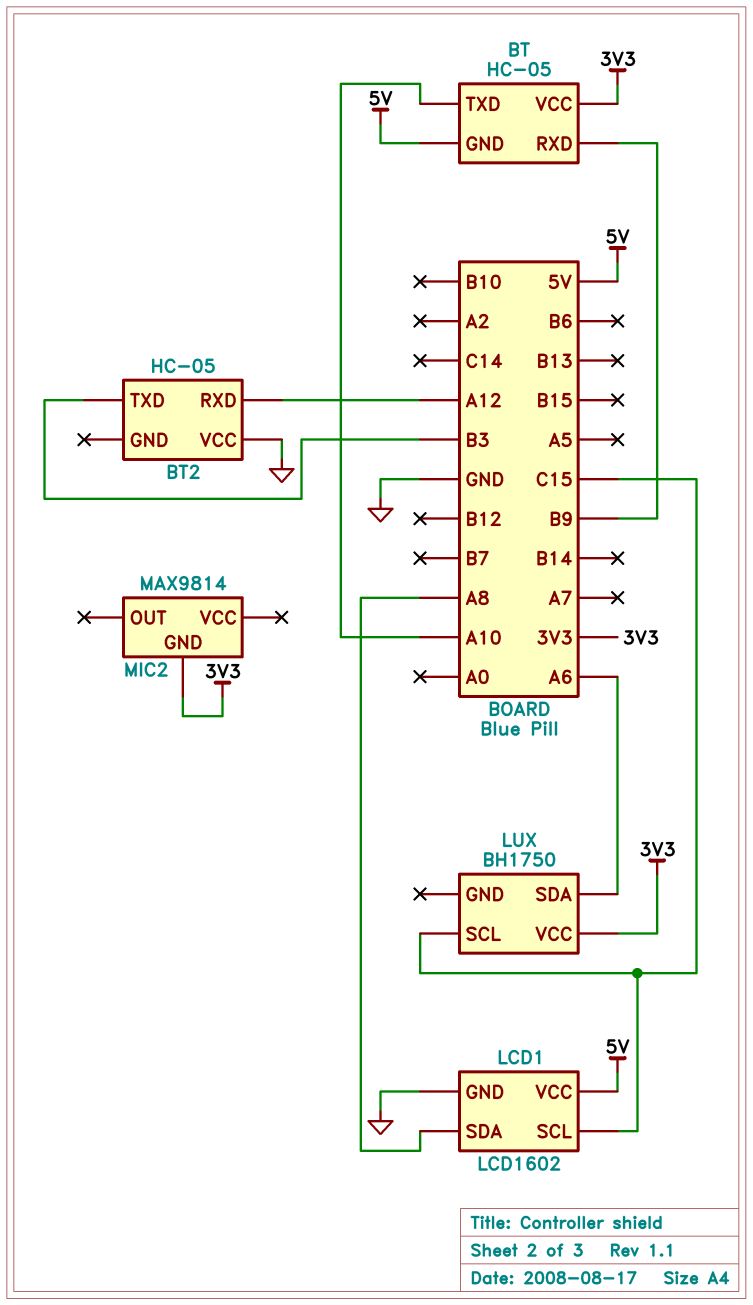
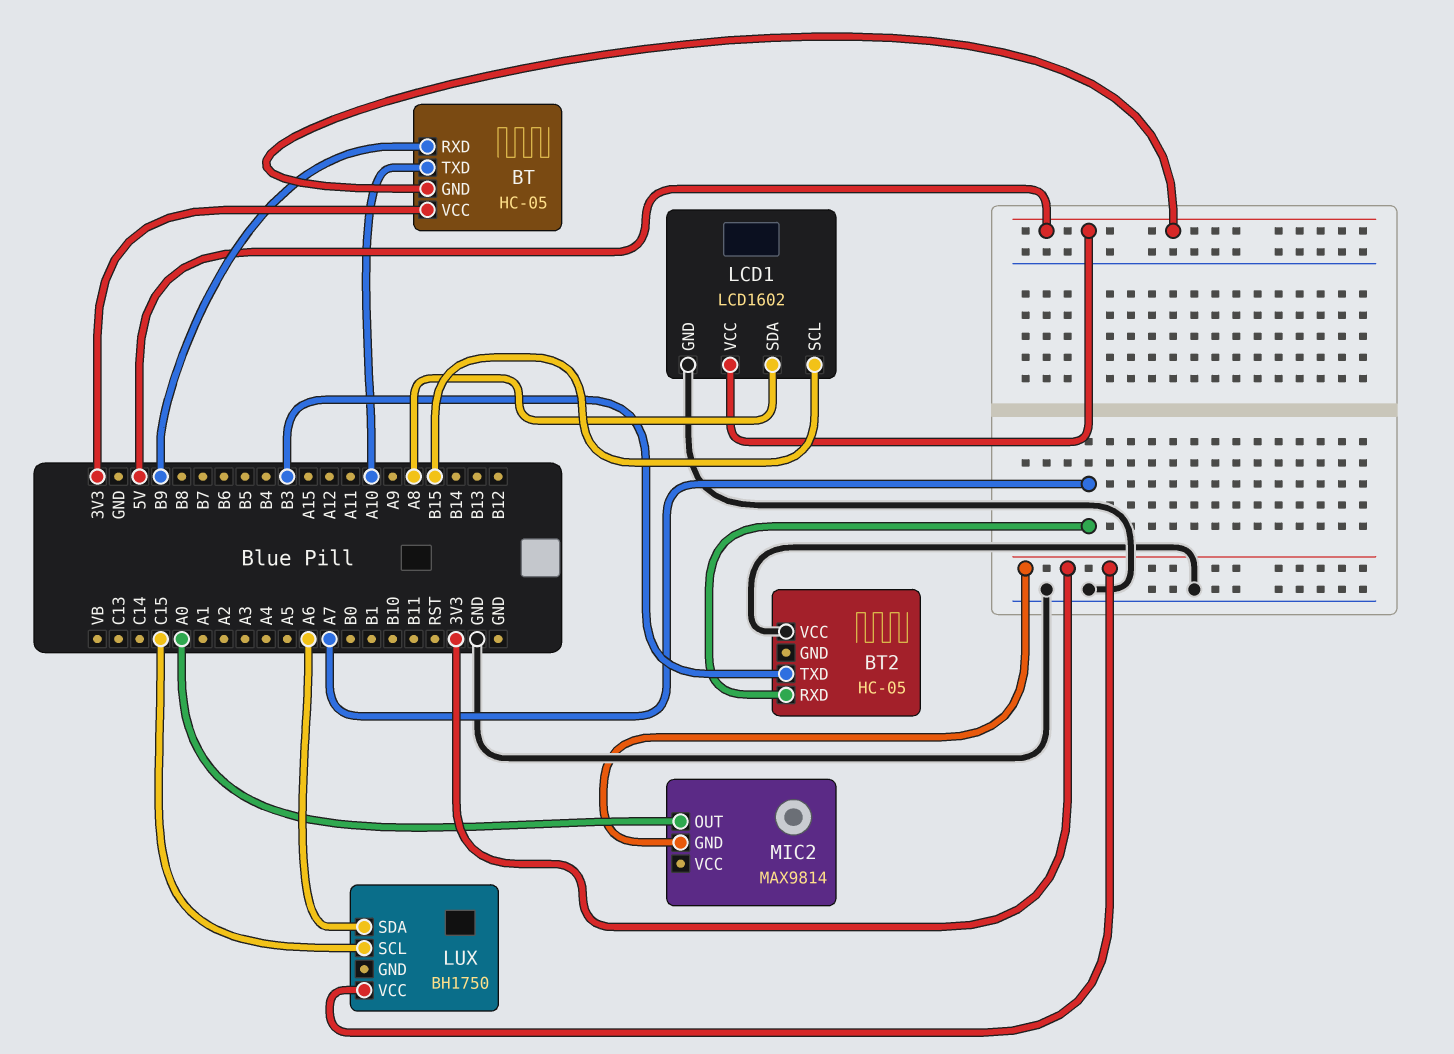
BT2 pin RXD: A12 -> A7
LCD1 pin SCL: C15 -> B15
MIC2 pin OUT: none -> A0

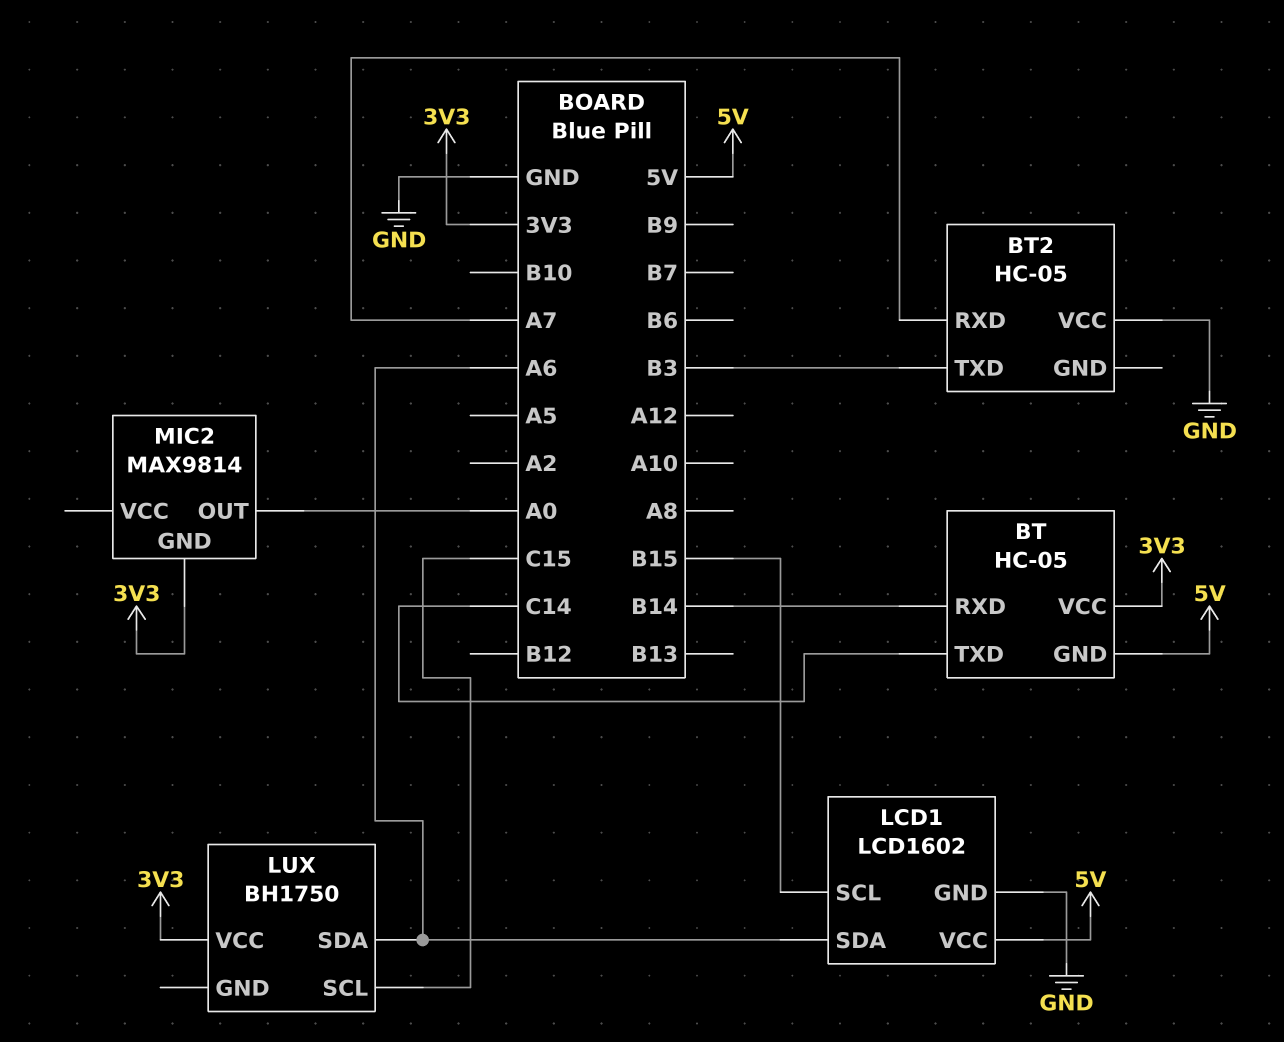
BT pin RXD: B9 -> B14
BT pin TXD: A10 -> C14
LCD1 pin SDA: A8 -> A6

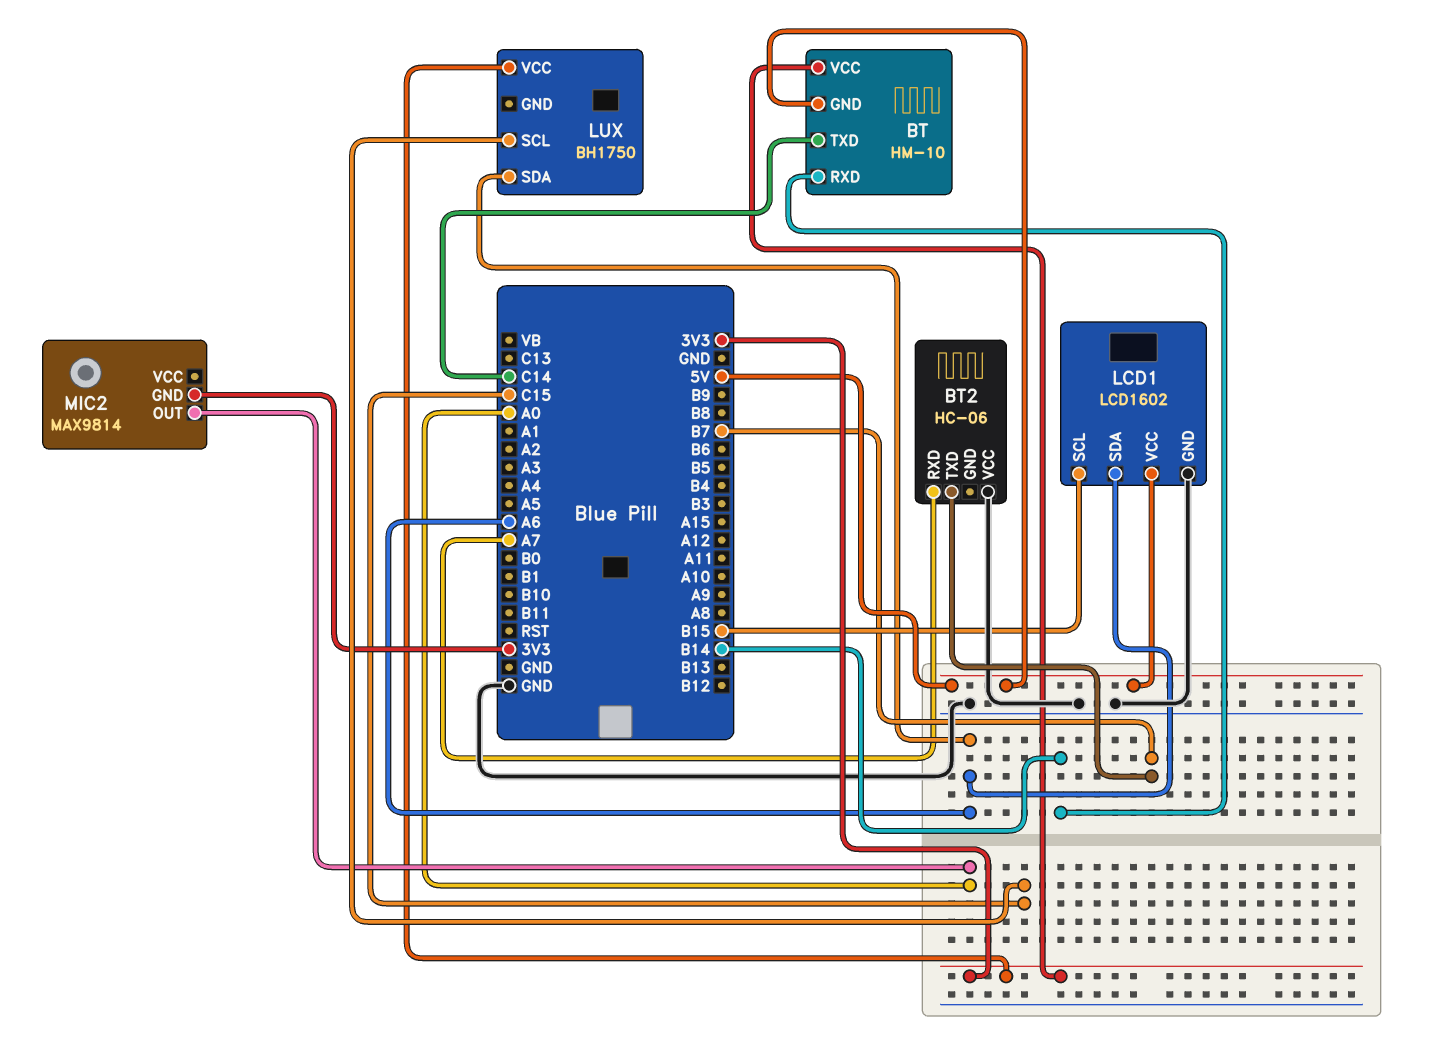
BT: HC-05 -> HM-10
BT2: HC-05 -> HC-06
BT2 pin TXD: B3 -> B7

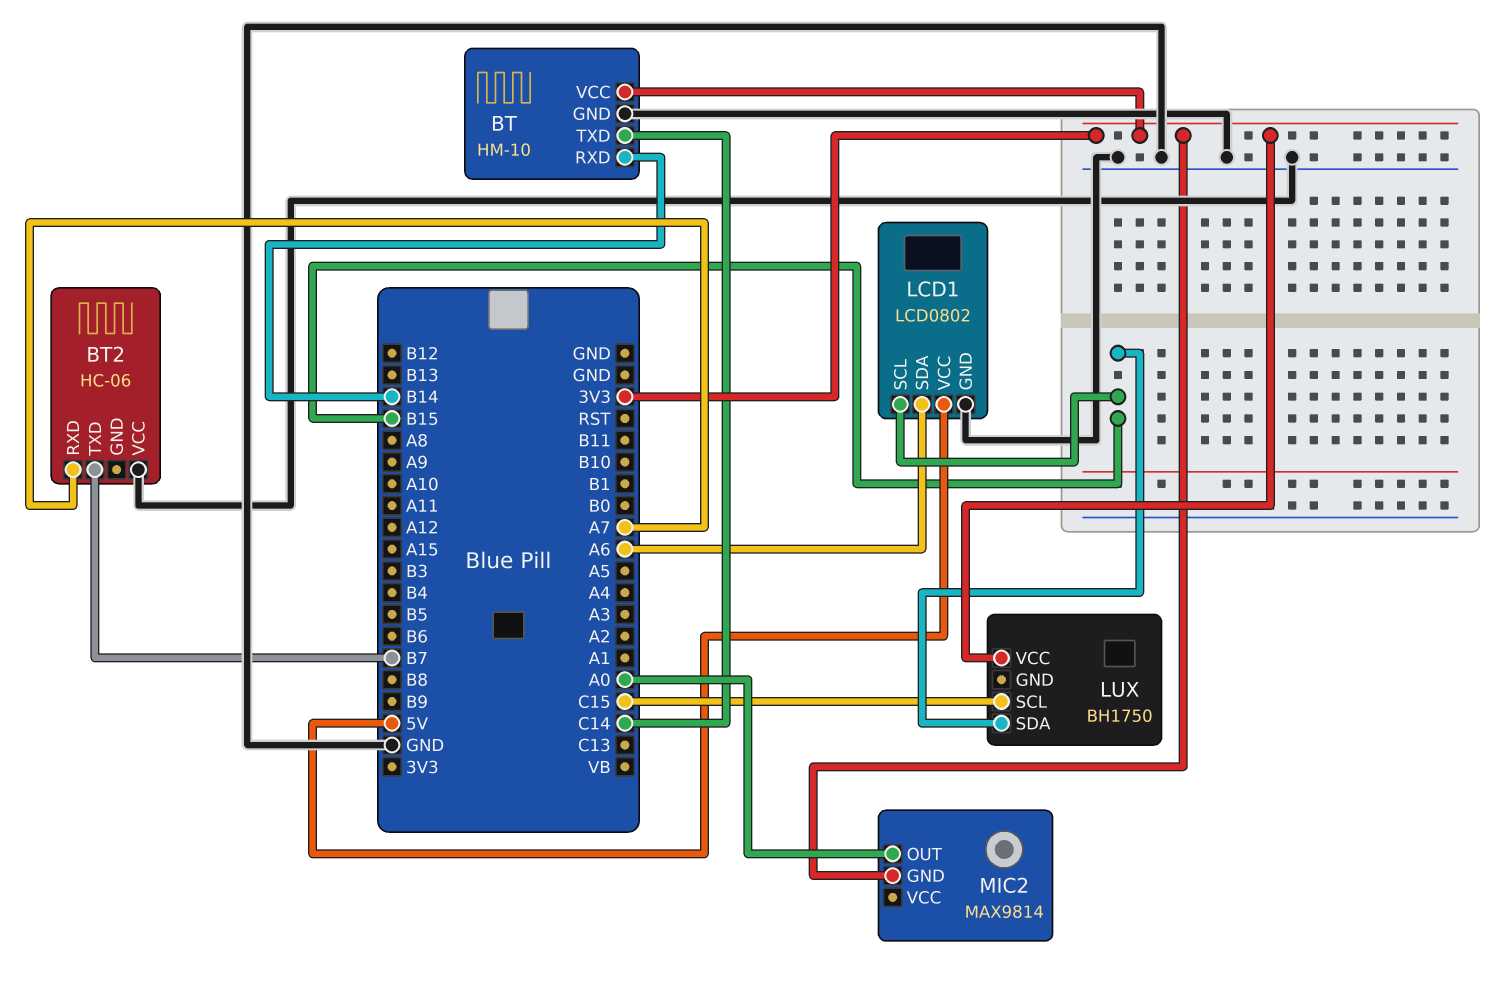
BT pin GND: 5V -> GND
LCD1: LCD1602 -> LCD0802
LUX pin SDA: A6 -> B15

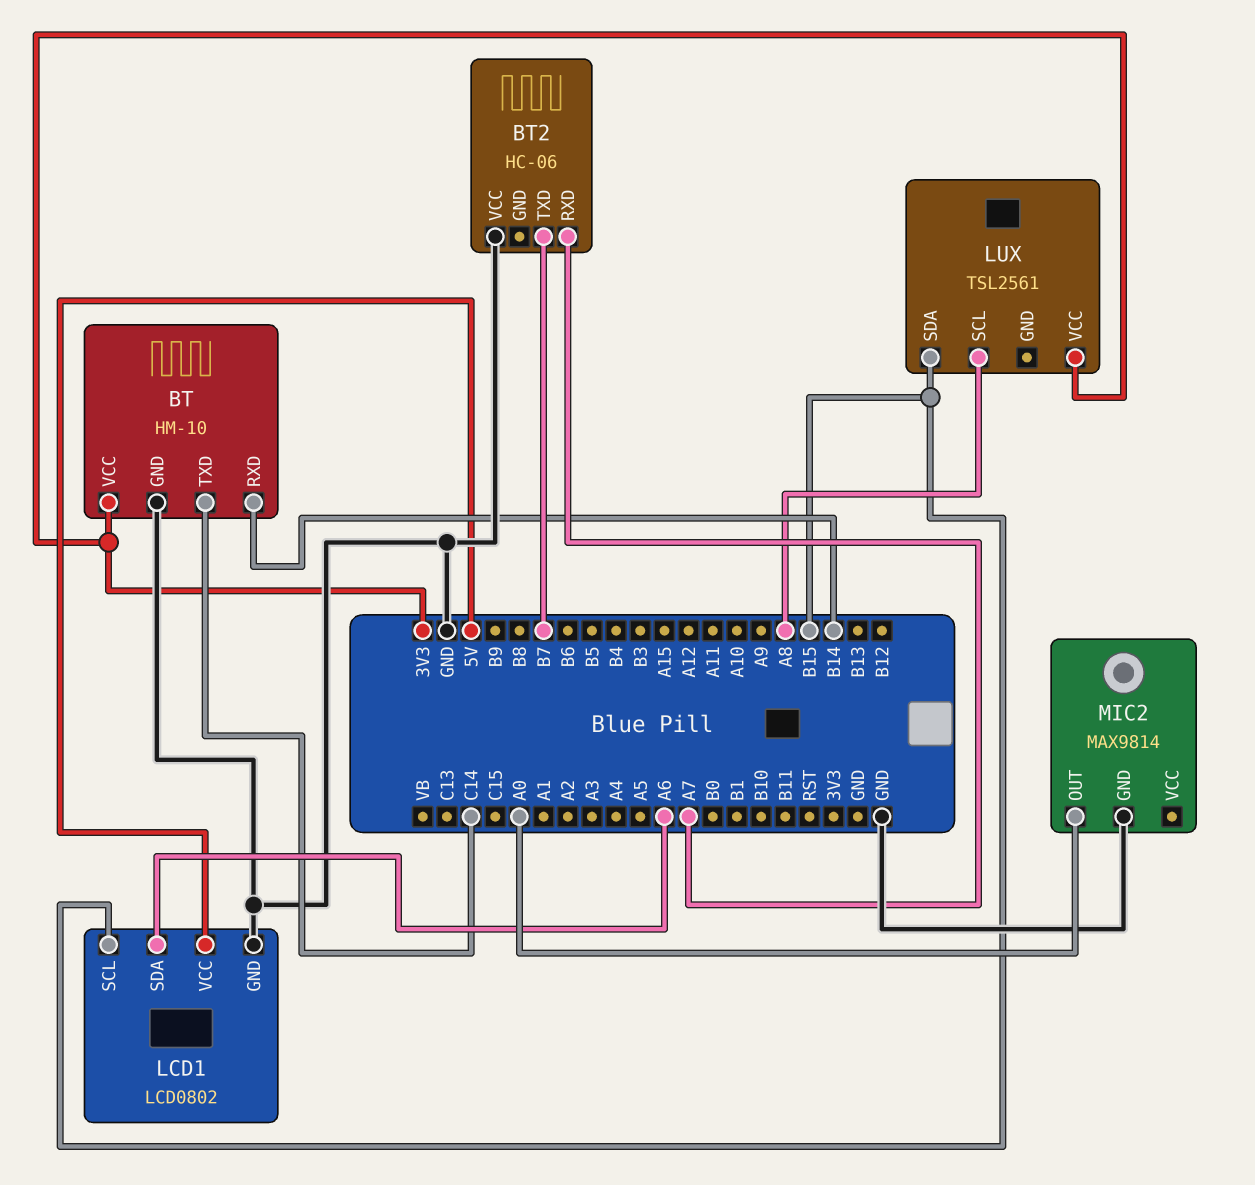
LUX: BH1750 -> TSL2561
LUX pin SCL: C15 -> A8
MIC2 pin GND: 3V3 -> GND

